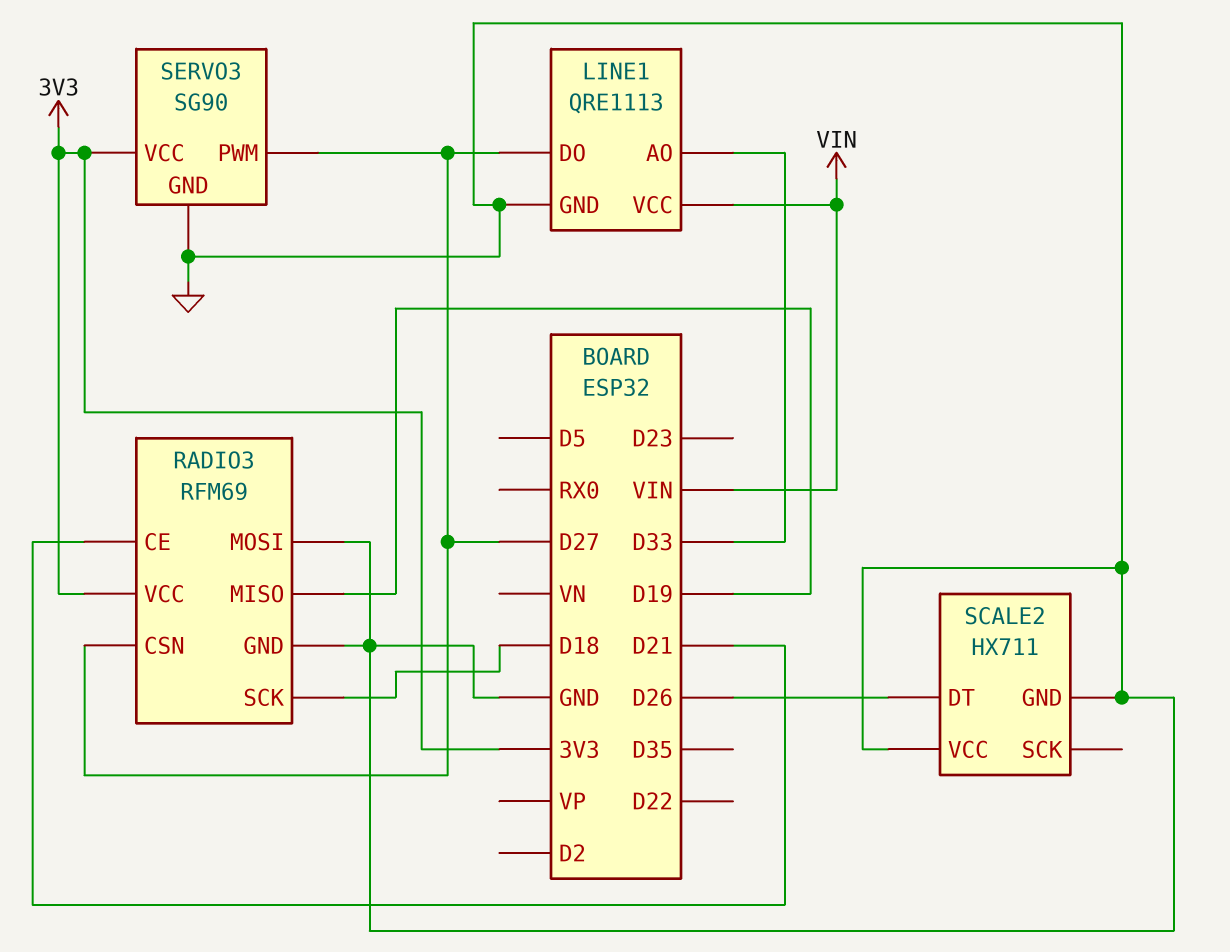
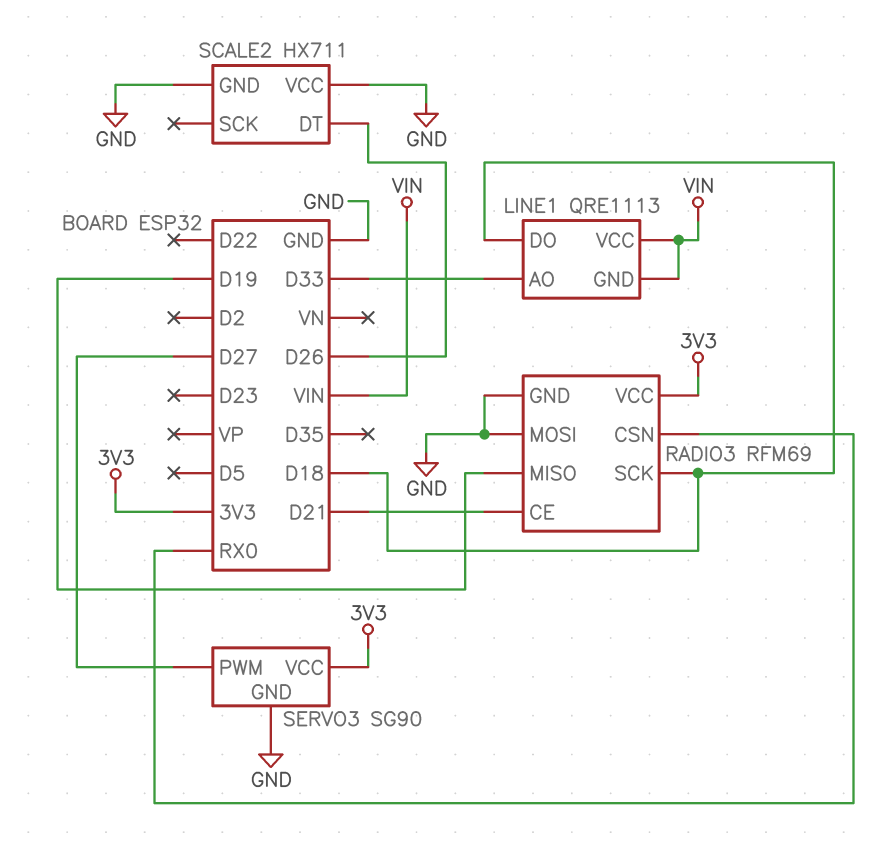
LINE1 pin DO: D27 -> D18
LINE1 pin GND: GND -> VIN
RADIO3 pin CSN: D27 -> RX0

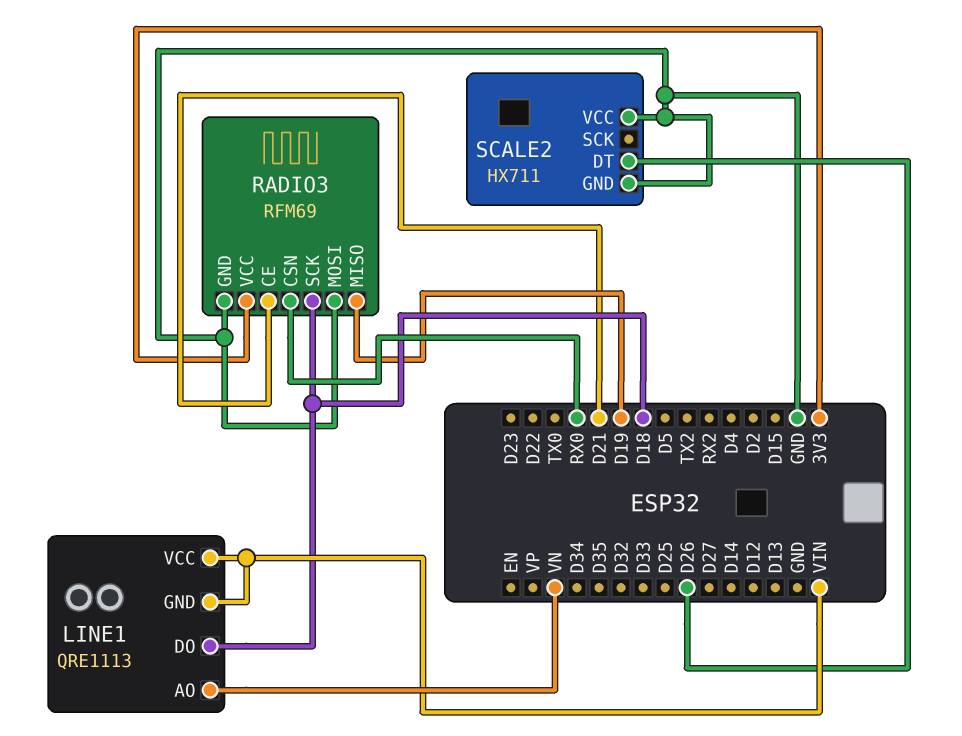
LINE1 pin AO: D33 -> VN
SERVO3: SG90 -> none
SERVO3 pin GND: GND -> none
SERVO3 pin PWM: D27 -> none
SERVO3 pin VCC: 3V3 -> none

